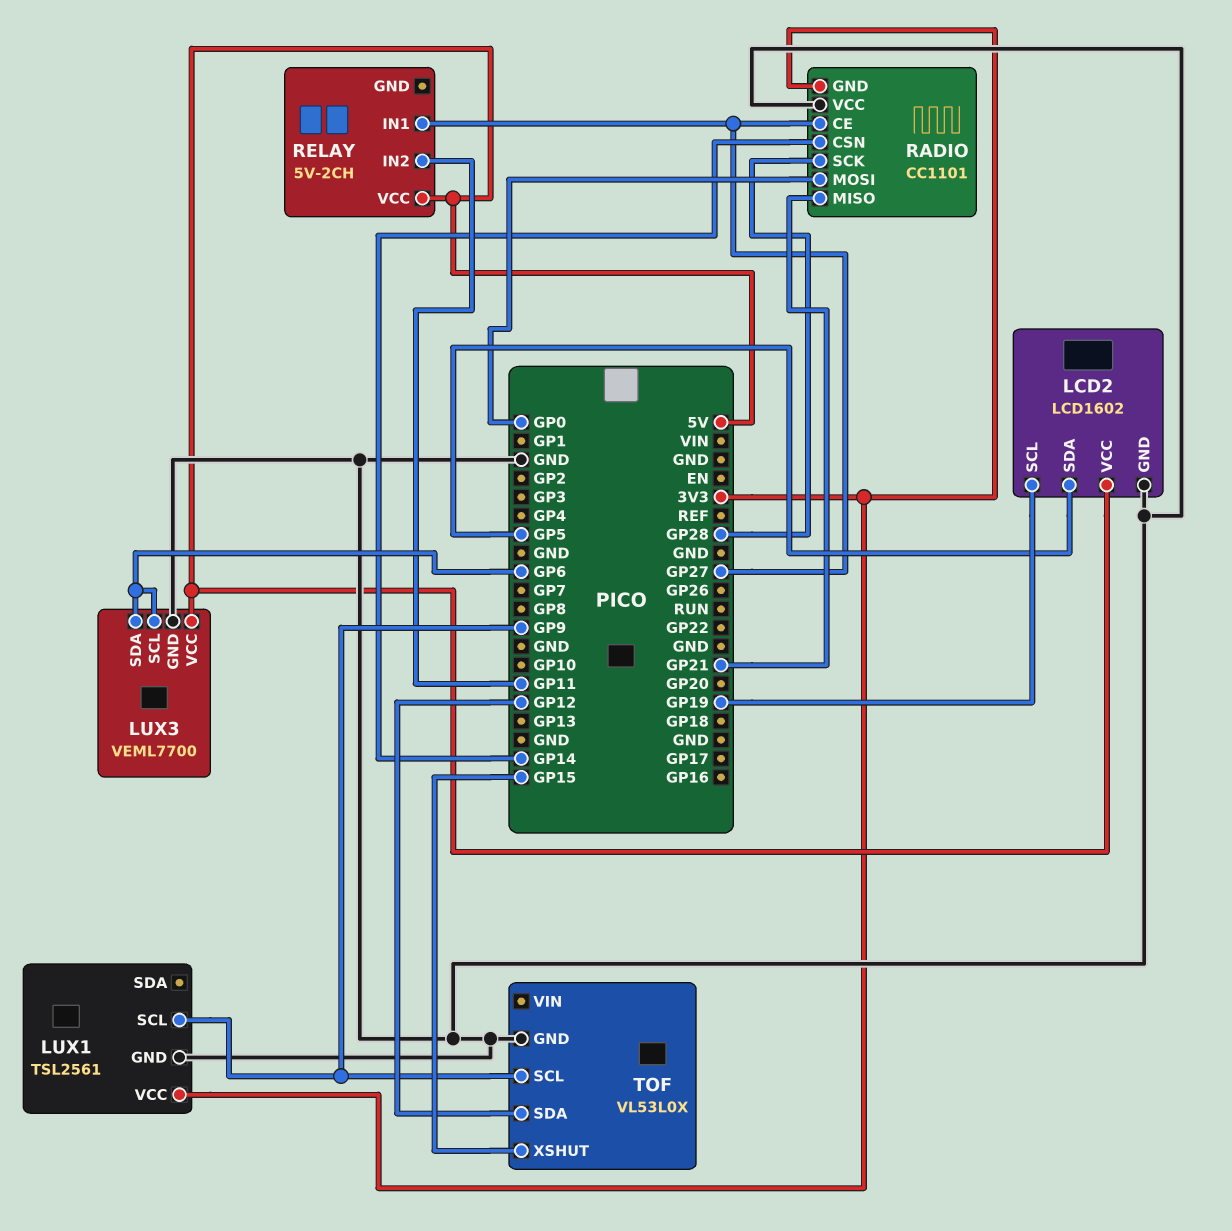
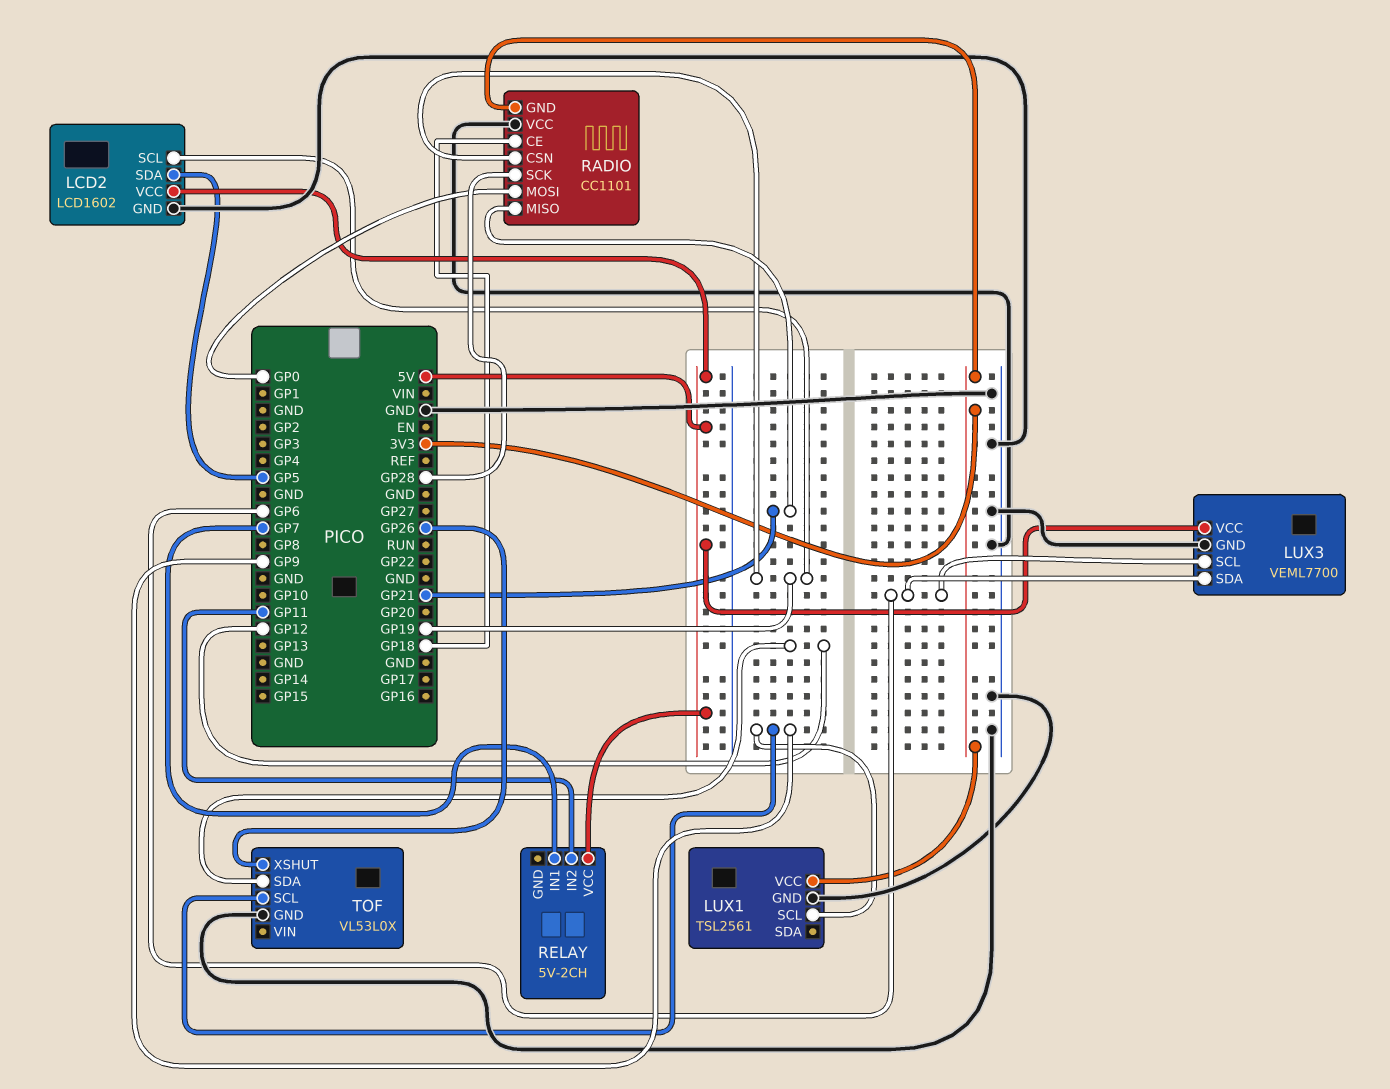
RADIO pin CE: GP27 -> GP18
RADIO pin CSN: GP14 -> GP19
RELAY pin IN1: GP27 -> GP7
TOF pin XSHUT: GP15 -> GP26

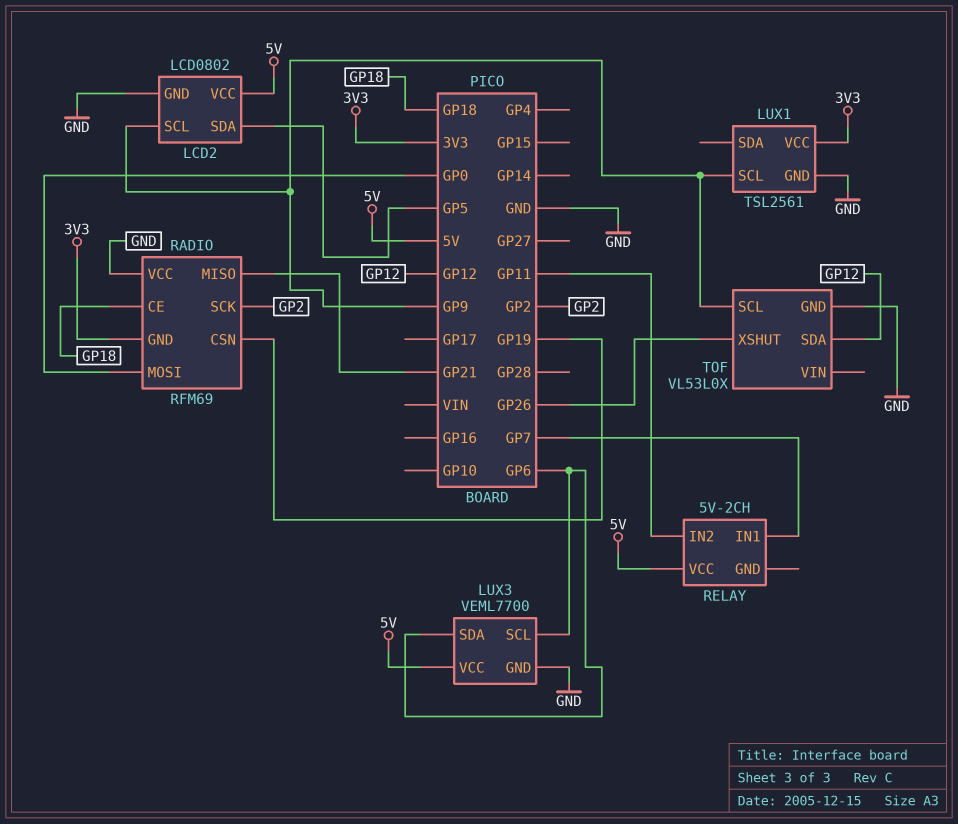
LCD2: LCD1602 -> LCD0802
LCD2 pin SCL: GP19 -> GP9
RADIO: CC1101 -> RFM69
RADIO pin SCK: GP28 -> GP2

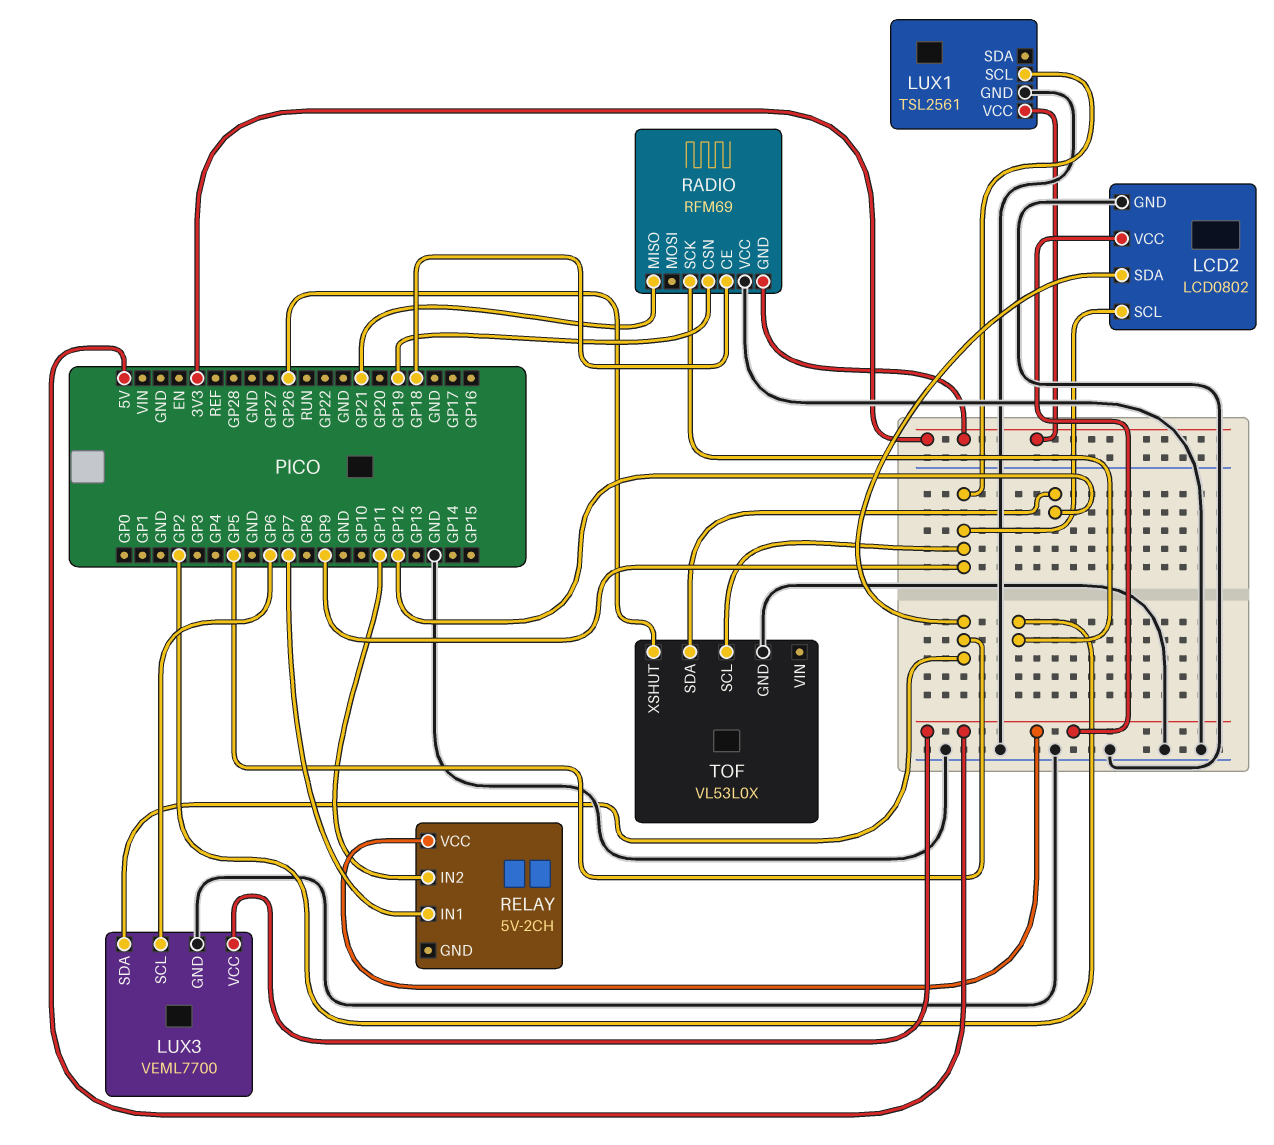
LUX3 pin SDA: GP6 -> GP5
RADIO pin MOSI: GP0 -> none

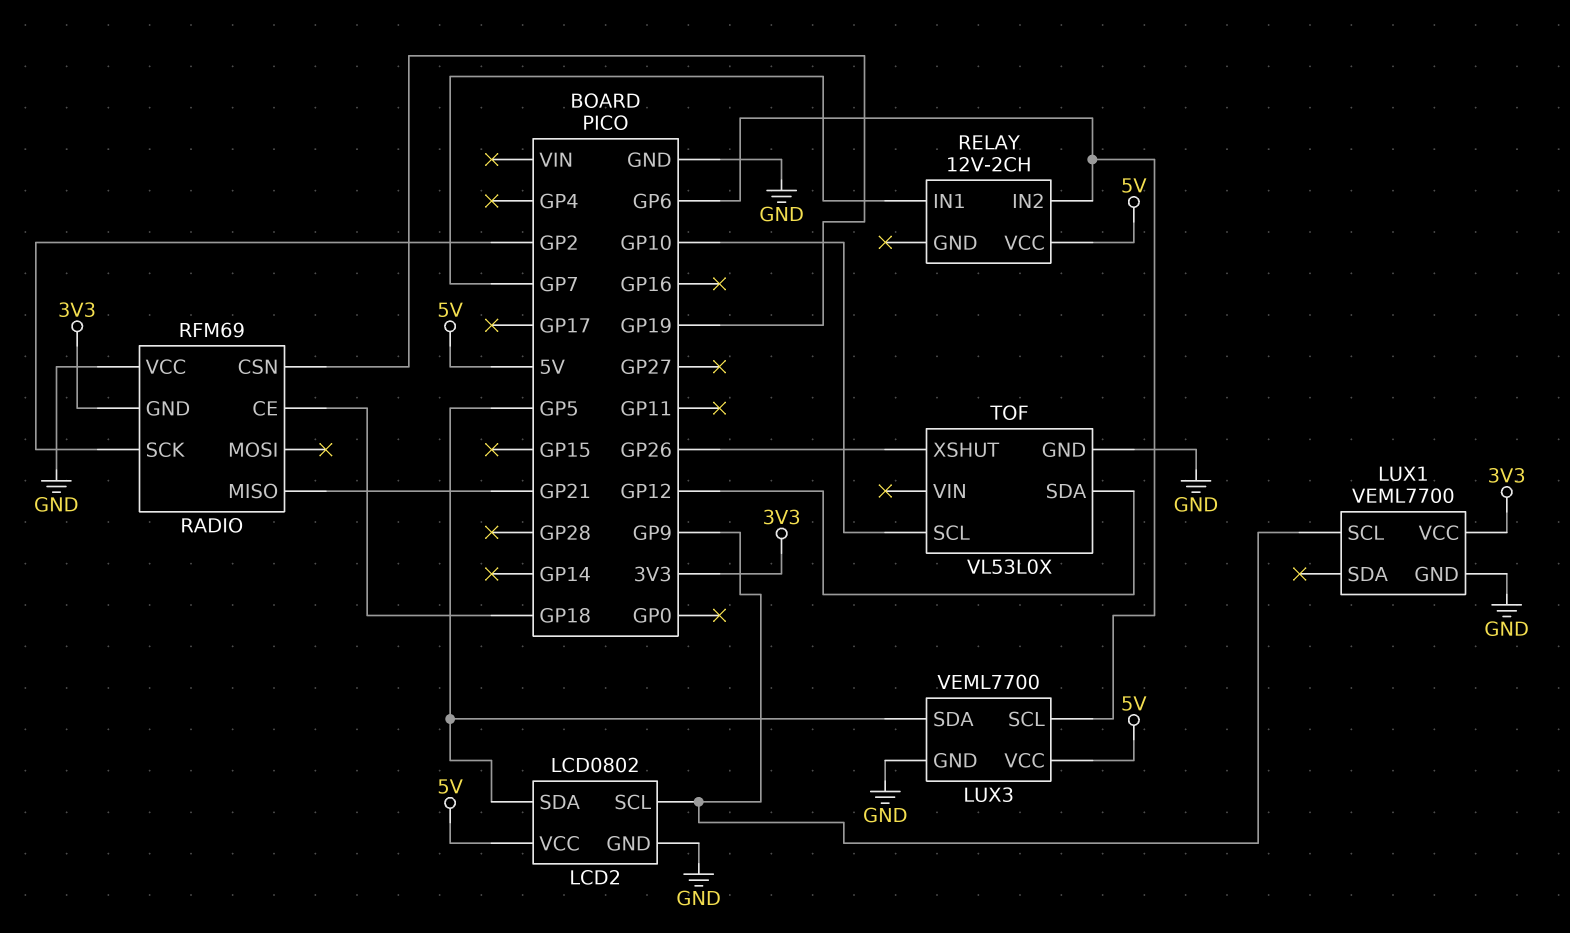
LUX1: TSL2561 -> VEML7700
RELAY: 5V-2CH -> 12V-2CH
RELAY pin IN2: GP11 -> GP6
TOF pin SCL: GP9 -> GP10

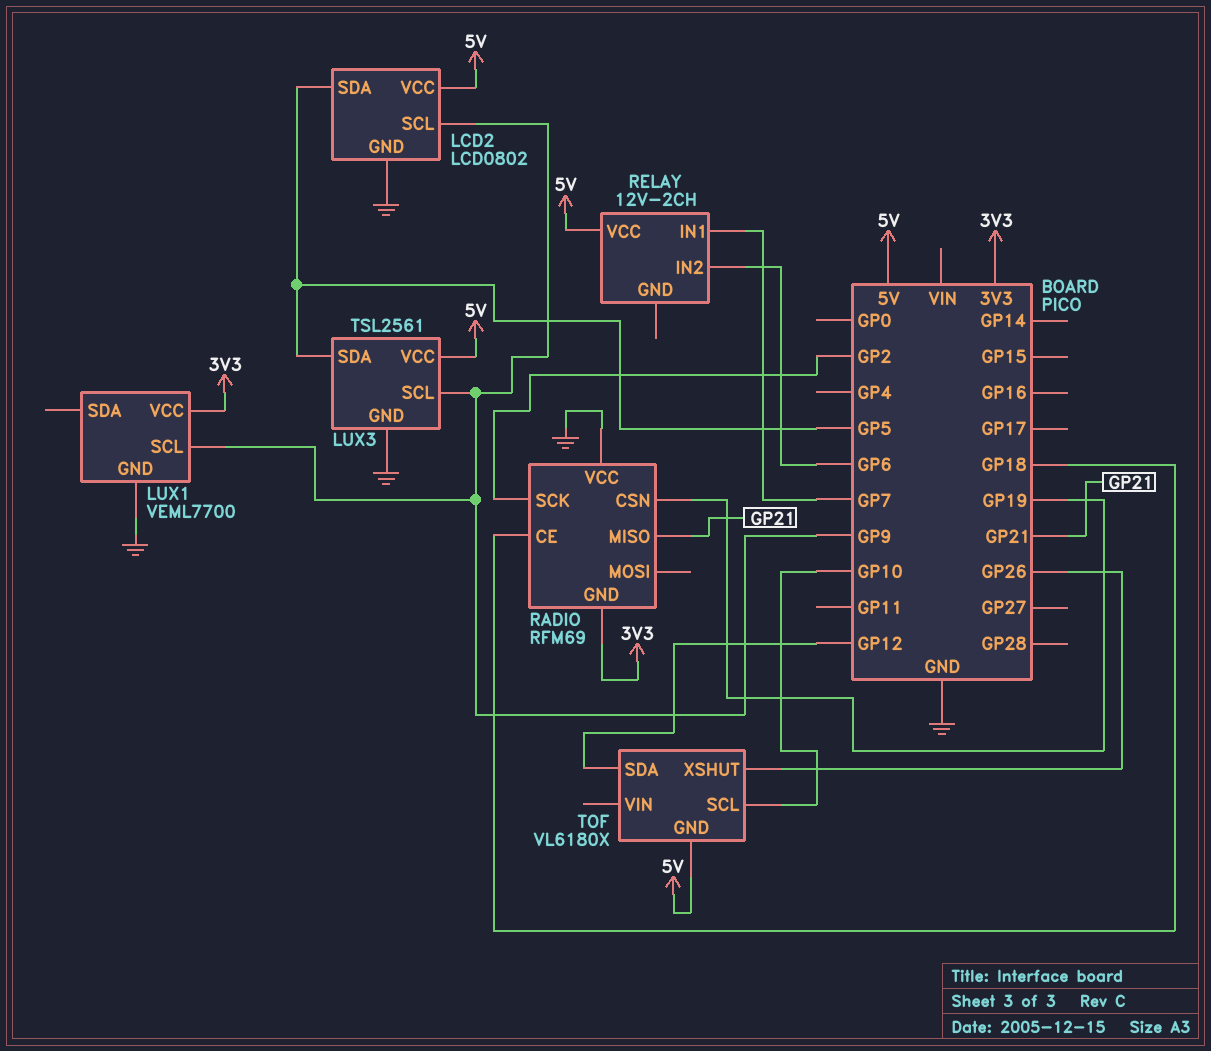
LUX3: VEML7700 -> TSL2561
LUX3 pin SCL: GP6 -> GP9
TOF: VL53L0X -> VL6180X
TOF pin GND: GND -> 5V

